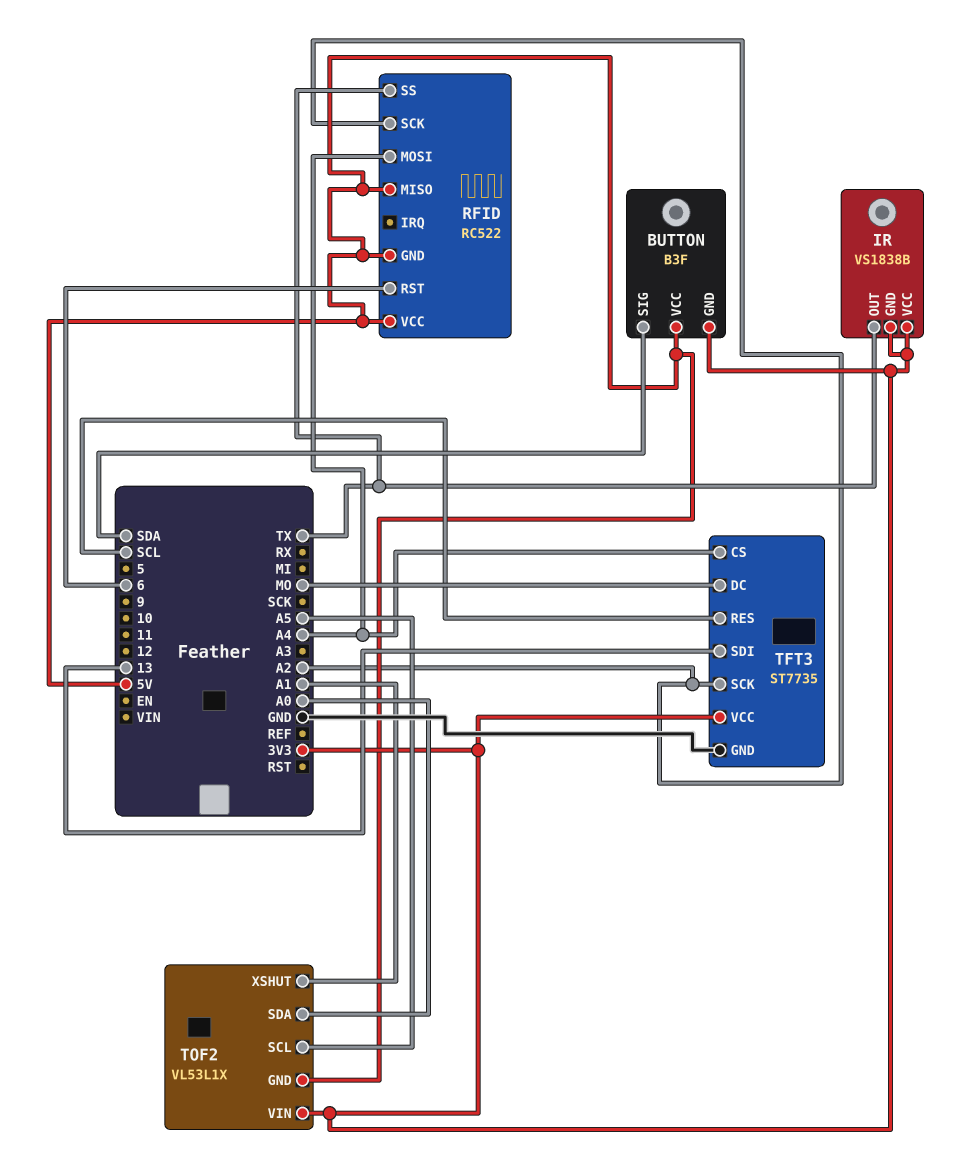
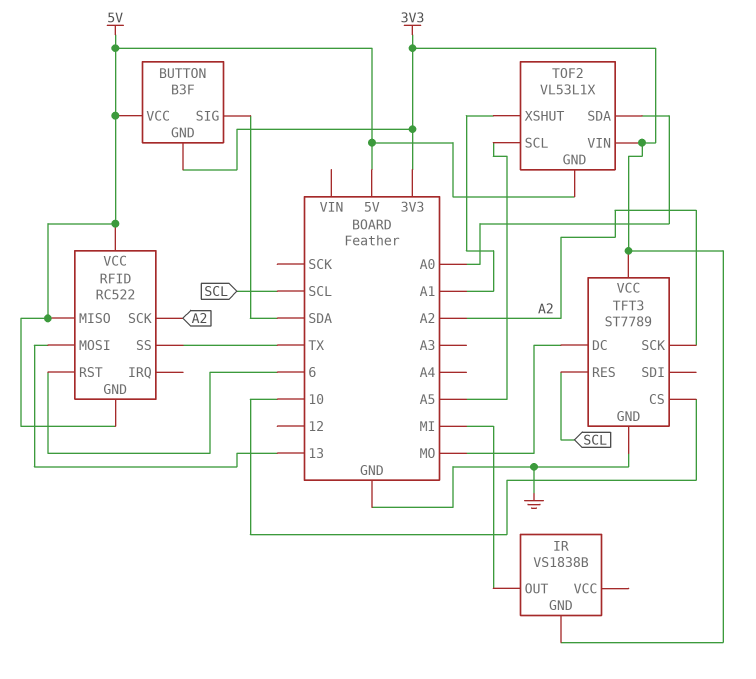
IR pin OUT: TX -> MI
IR pin VCC: 3V3 -> none
RFID pin MOSI: A4 -> 13
TFT3: ST7735 -> ST7789
TFT3 pin CS: A4 -> 10
TFT3 pin SDI: 13 -> none

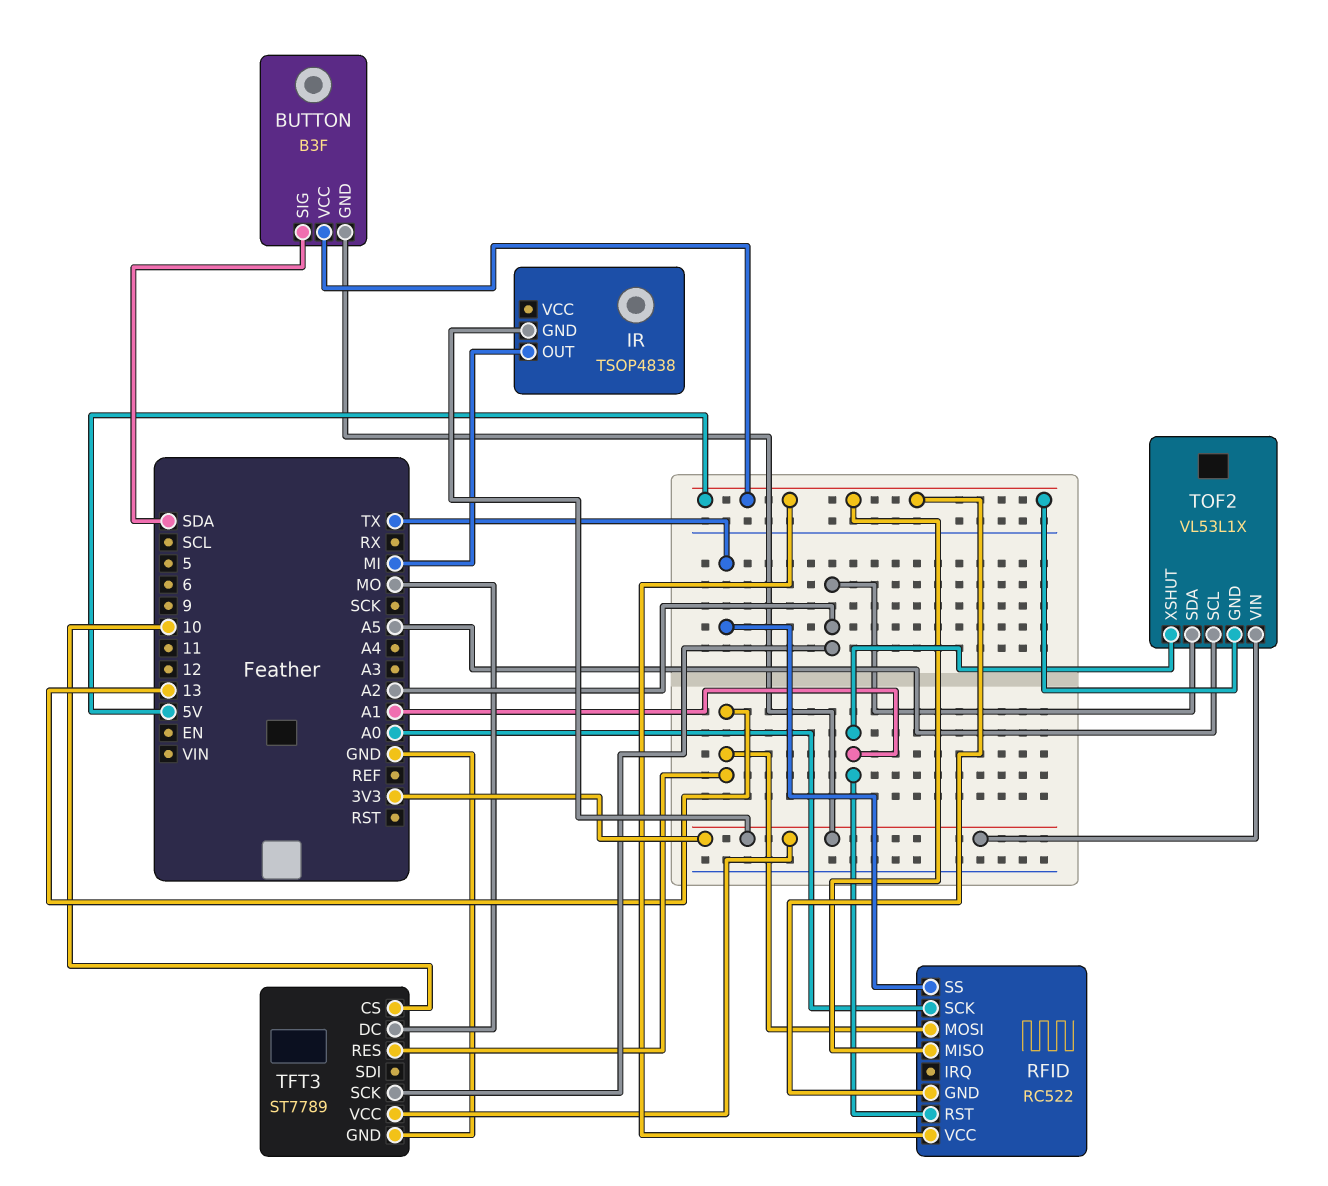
IR: VS1838B -> TSOP4838
RFID pin RST: 6 -> A1
RFID pin SCK: A2 -> A0
TFT3 pin RES: SCL -> 13
TOF2 pin SDA: A0 -> A2

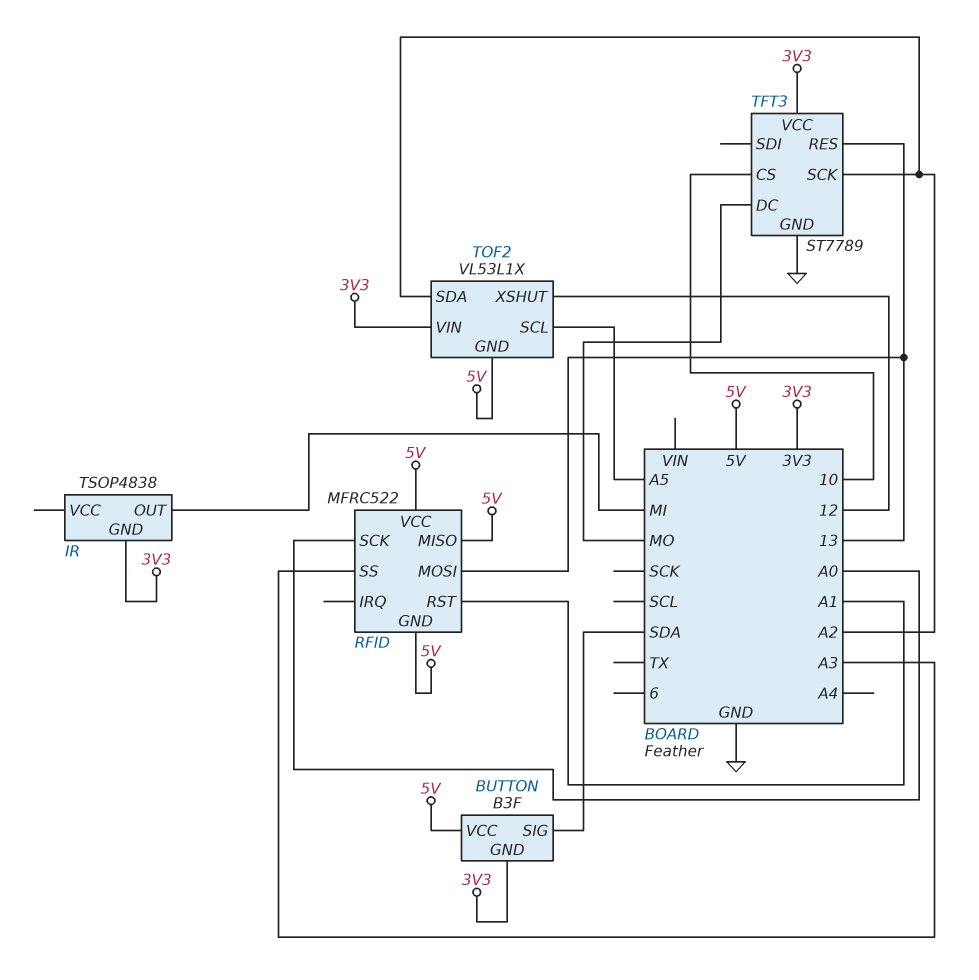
RFID: RC522 -> MFRC522
RFID pin SS: TX -> A3
TOF2 pin XSHUT: A1 -> 12

